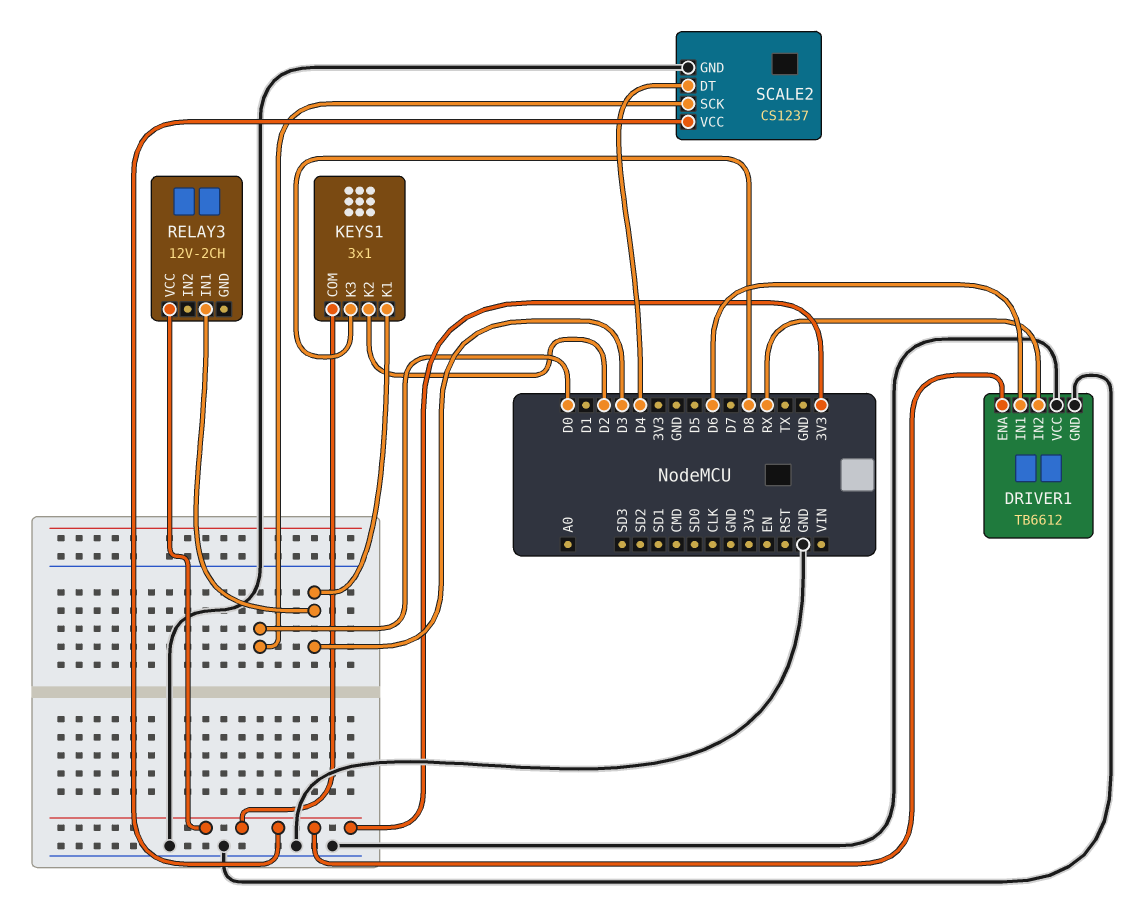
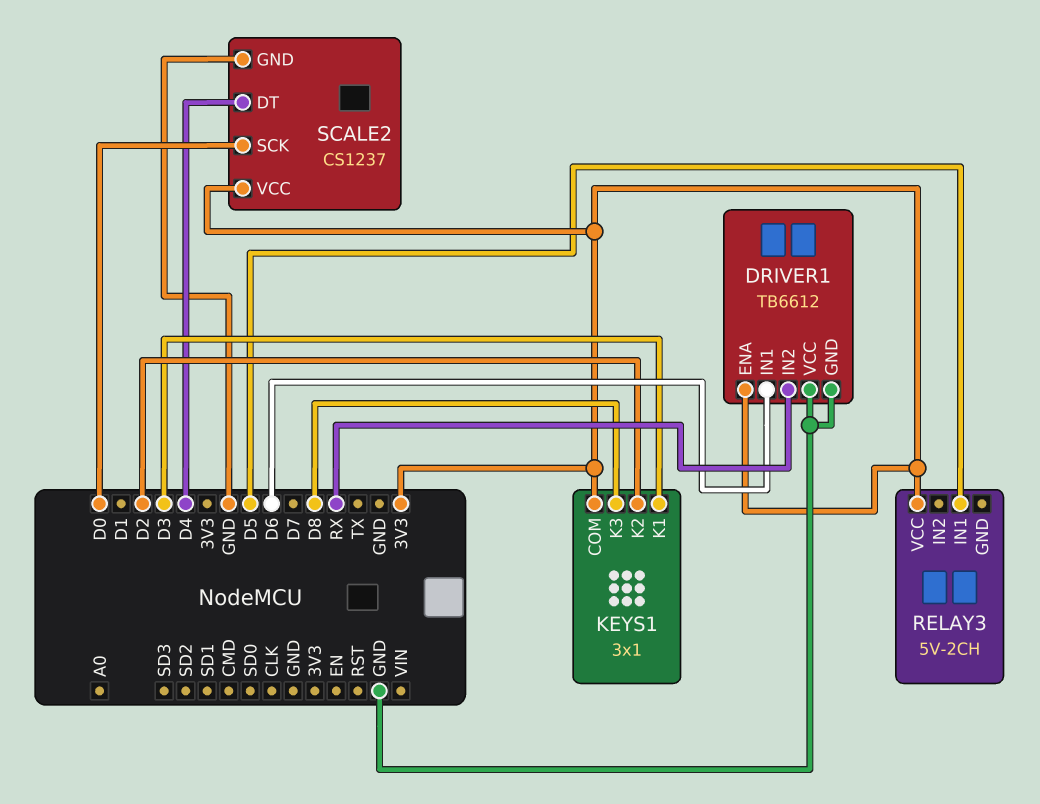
RELAY3: 12V-2CH -> 5V-2CH
RELAY3 pin IN1: D3 -> D5

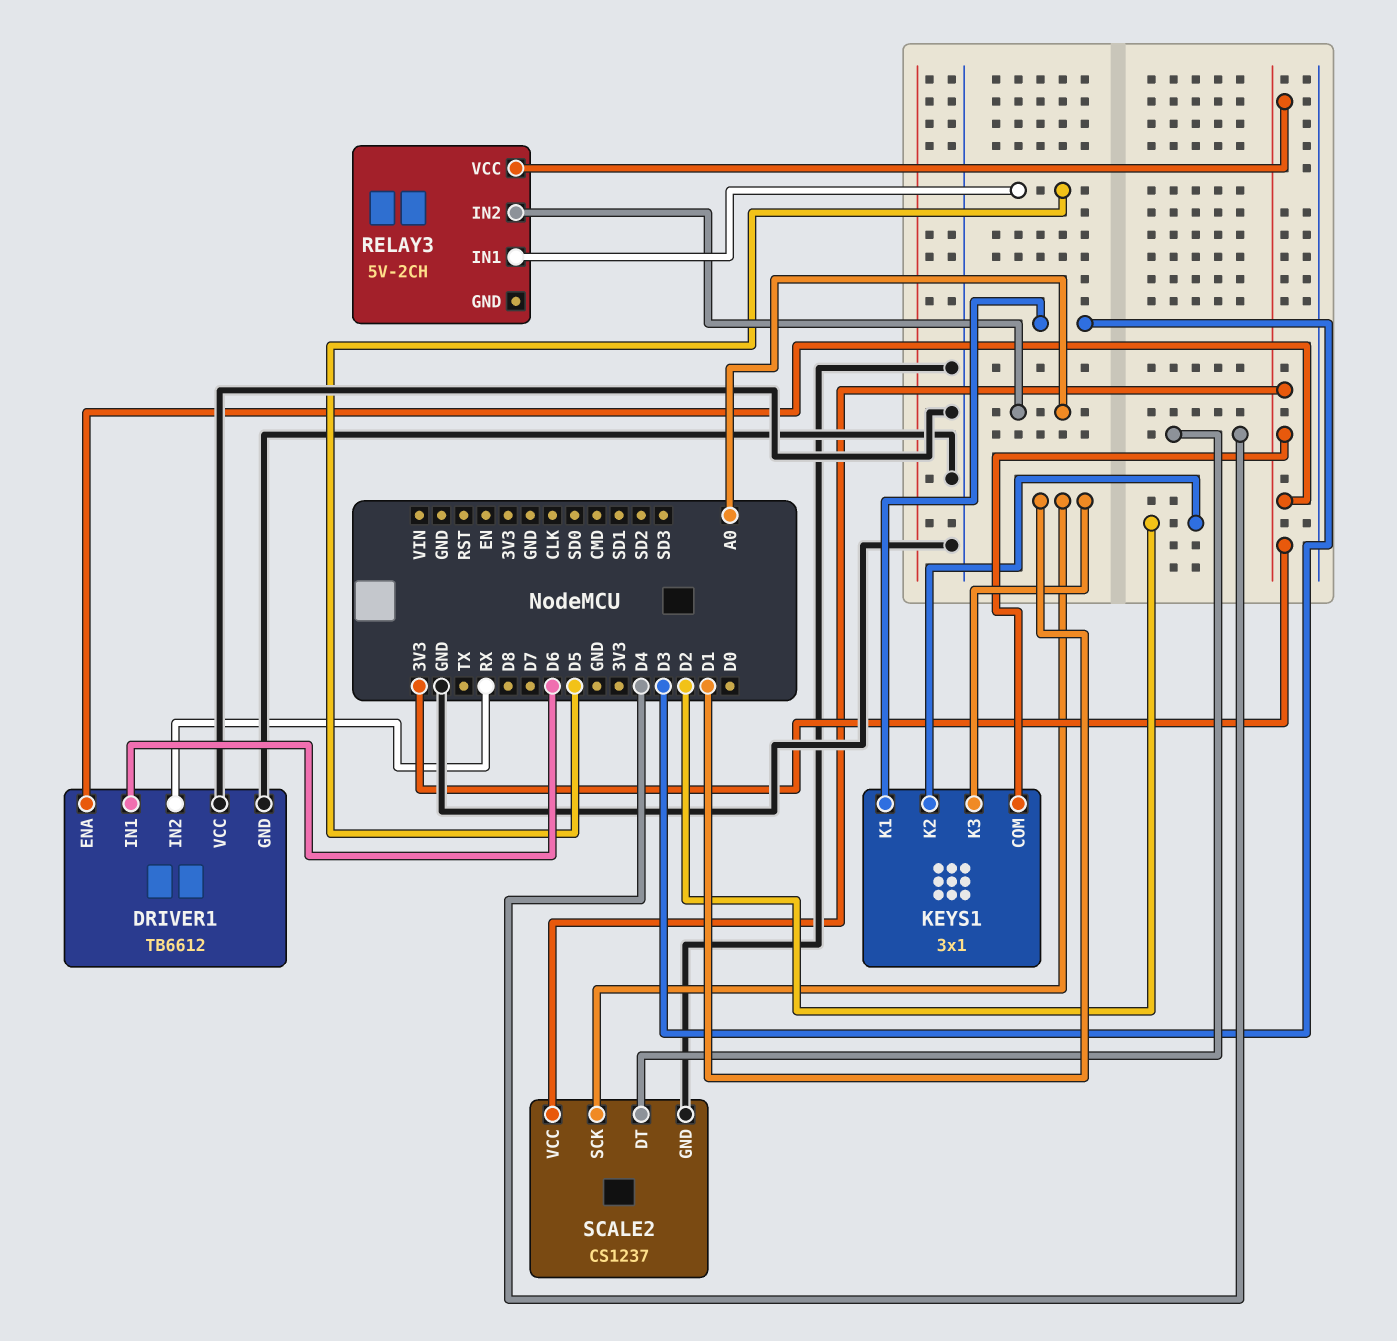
KEYS1 pin K3: D8 -> D1
RELAY3 pin IN2: none -> A0
SCALE2 pin SCK: D0 -> D1

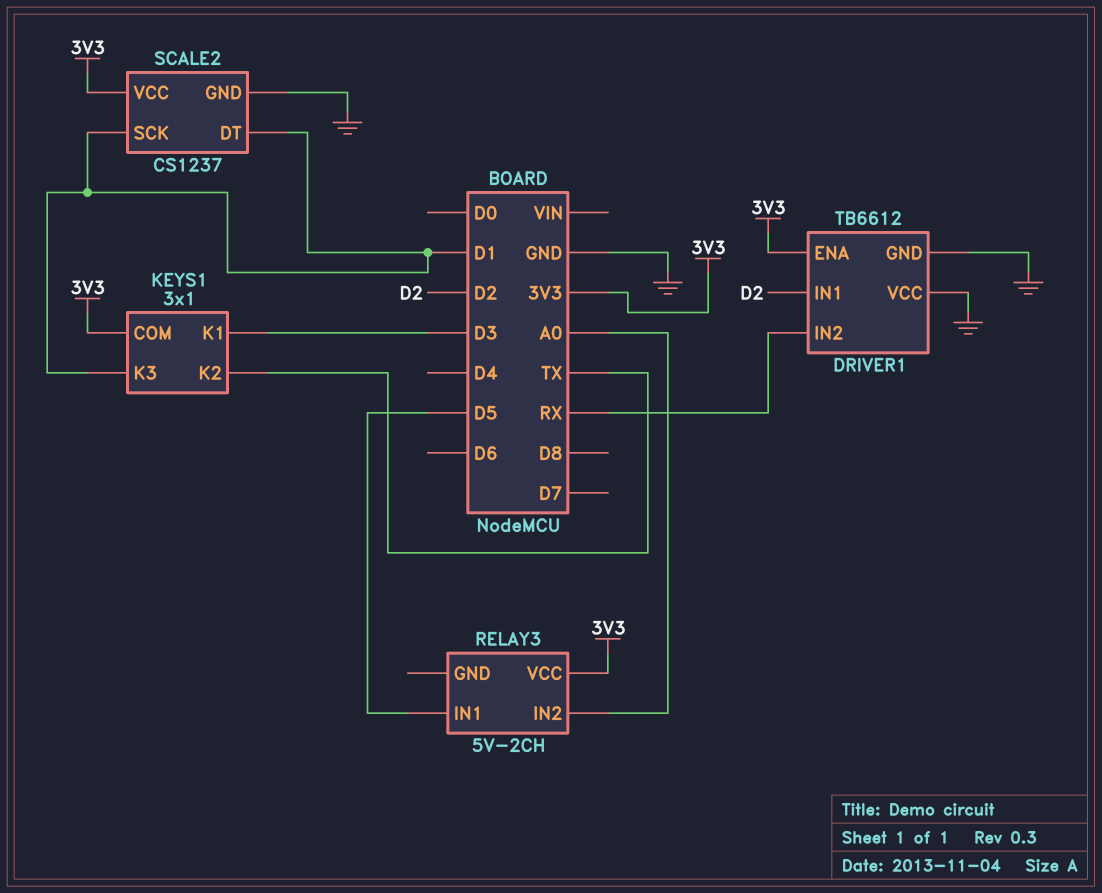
DRIVER1 pin IN1: D6 -> D2
KEYS1 pin K2: D2 -> TX
SCALE2 pin DT: D4 -> D1

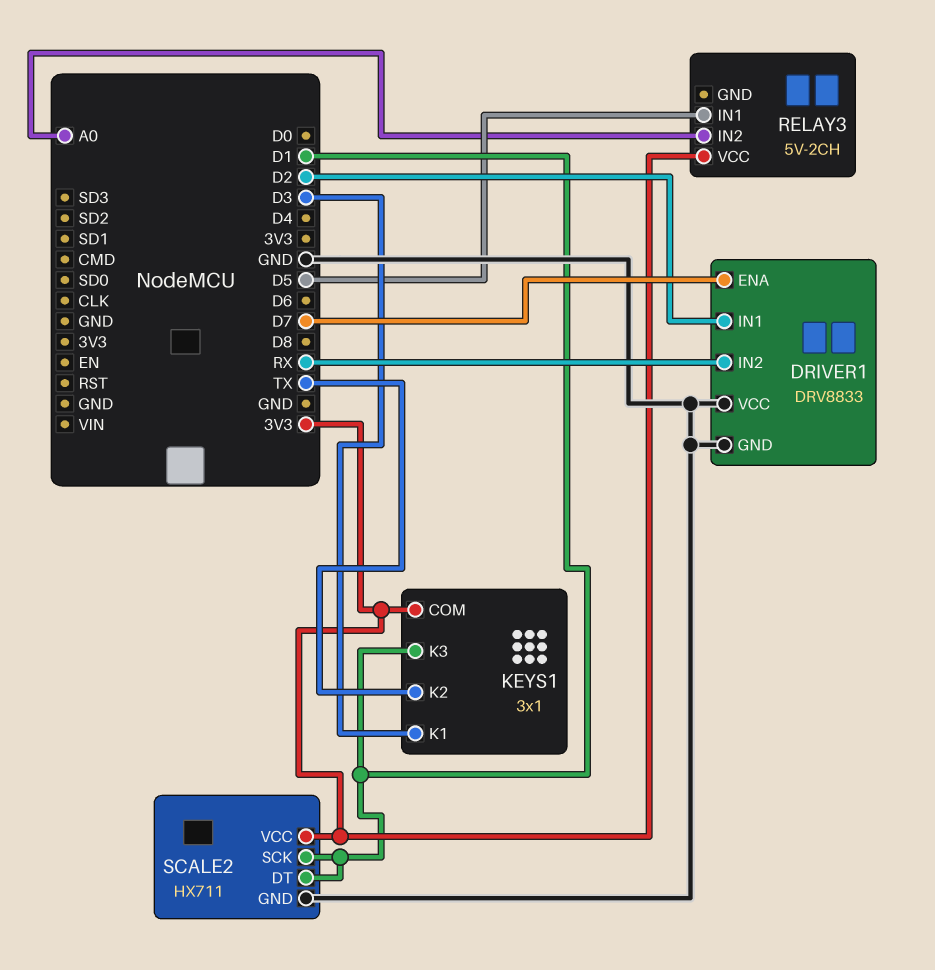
DRIVER1: TB6612 -> DRV8833
DRIVER1 pin ENA: 3V3 -> D7
SCALE2: CS1237 -> HX711

